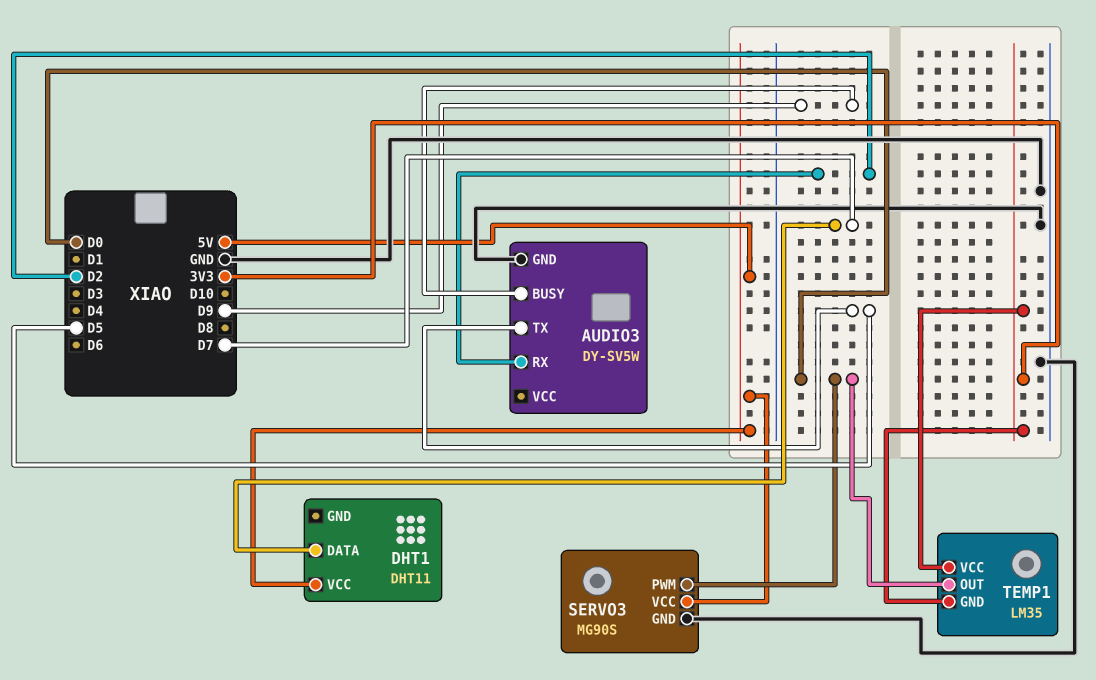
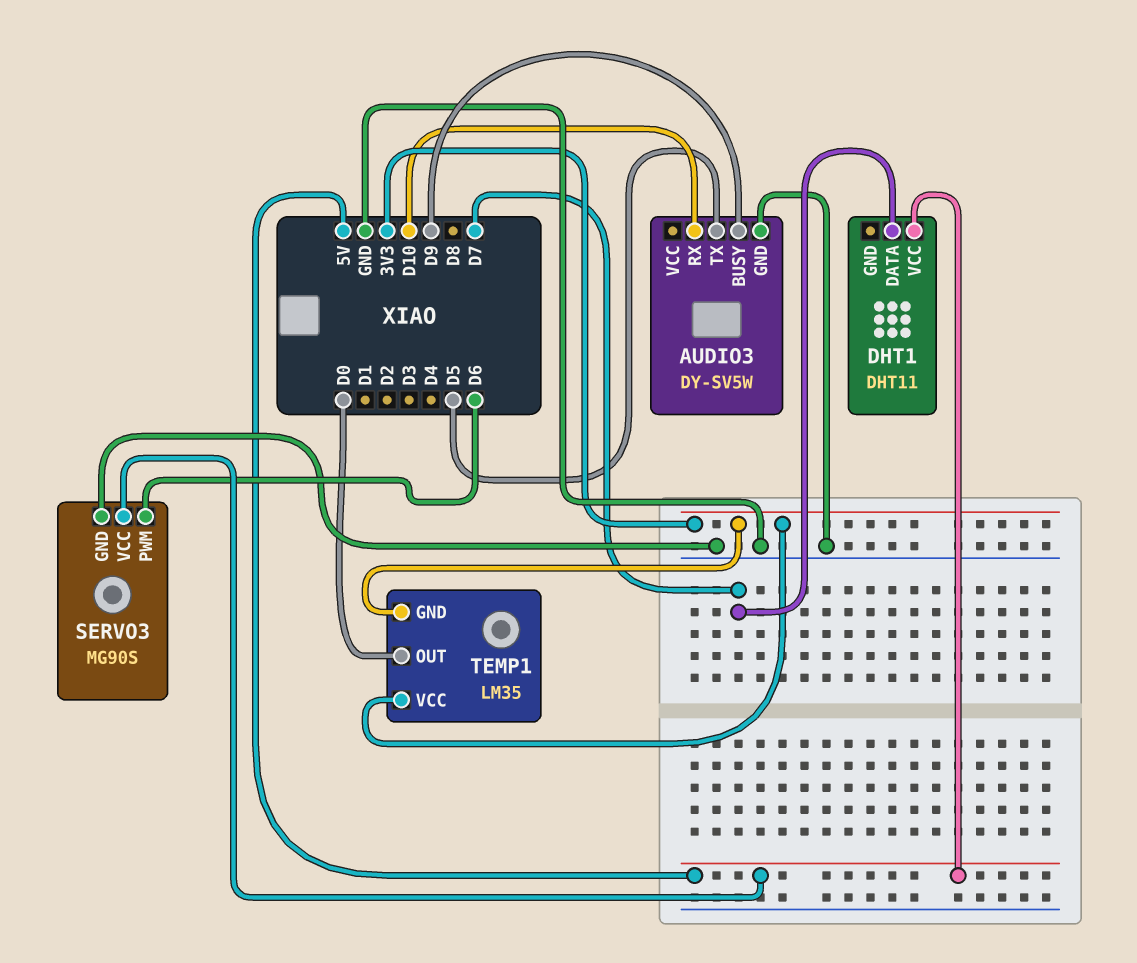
AUDIO3 pin RX: D2 -> D10
SERVO3 pin PWM: D0 -> D6

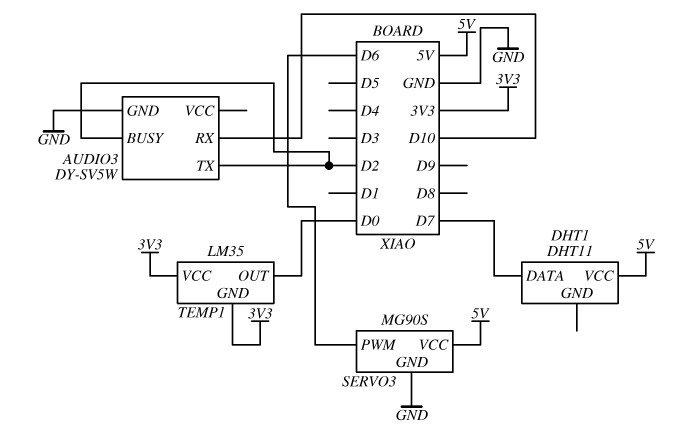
AUDIO3 pin BUSY: D9 -> D2
AUDIO3 pin TX: D5 -> D2

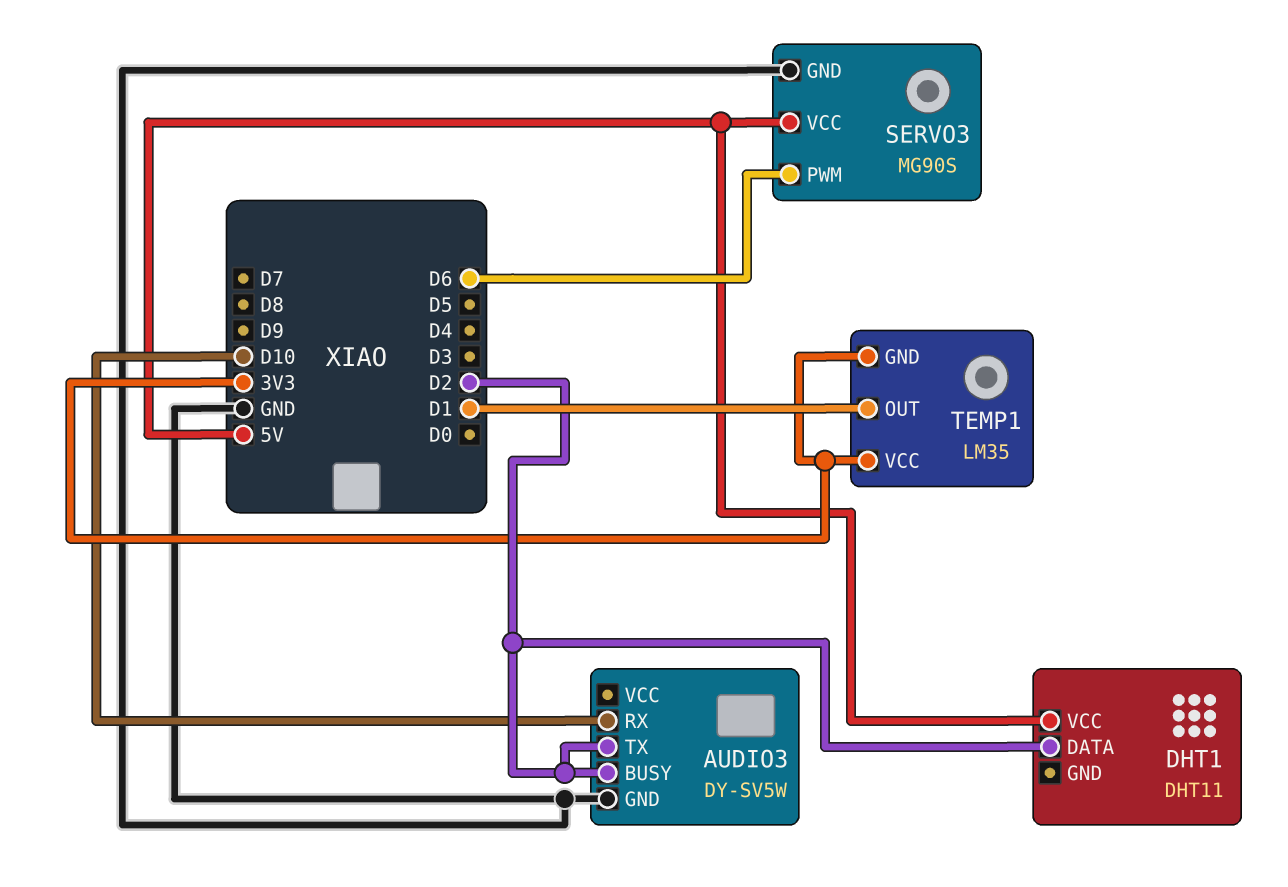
DHT1 pin DATA: D7 -> D2
TEMP1 pin OUT: D0 -> D1

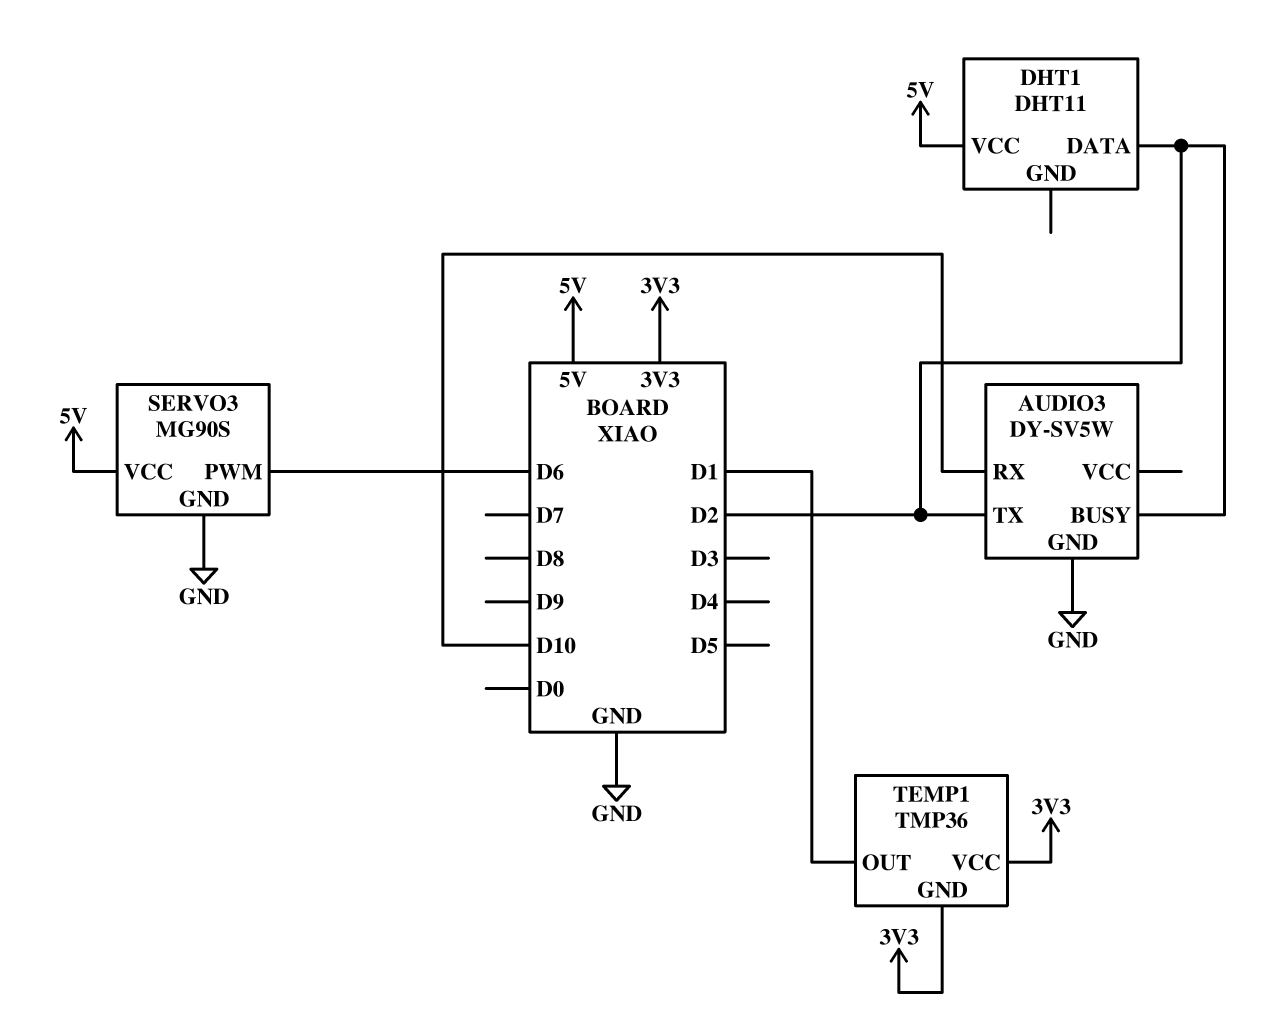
TEMP1: LM35 -> TMP36

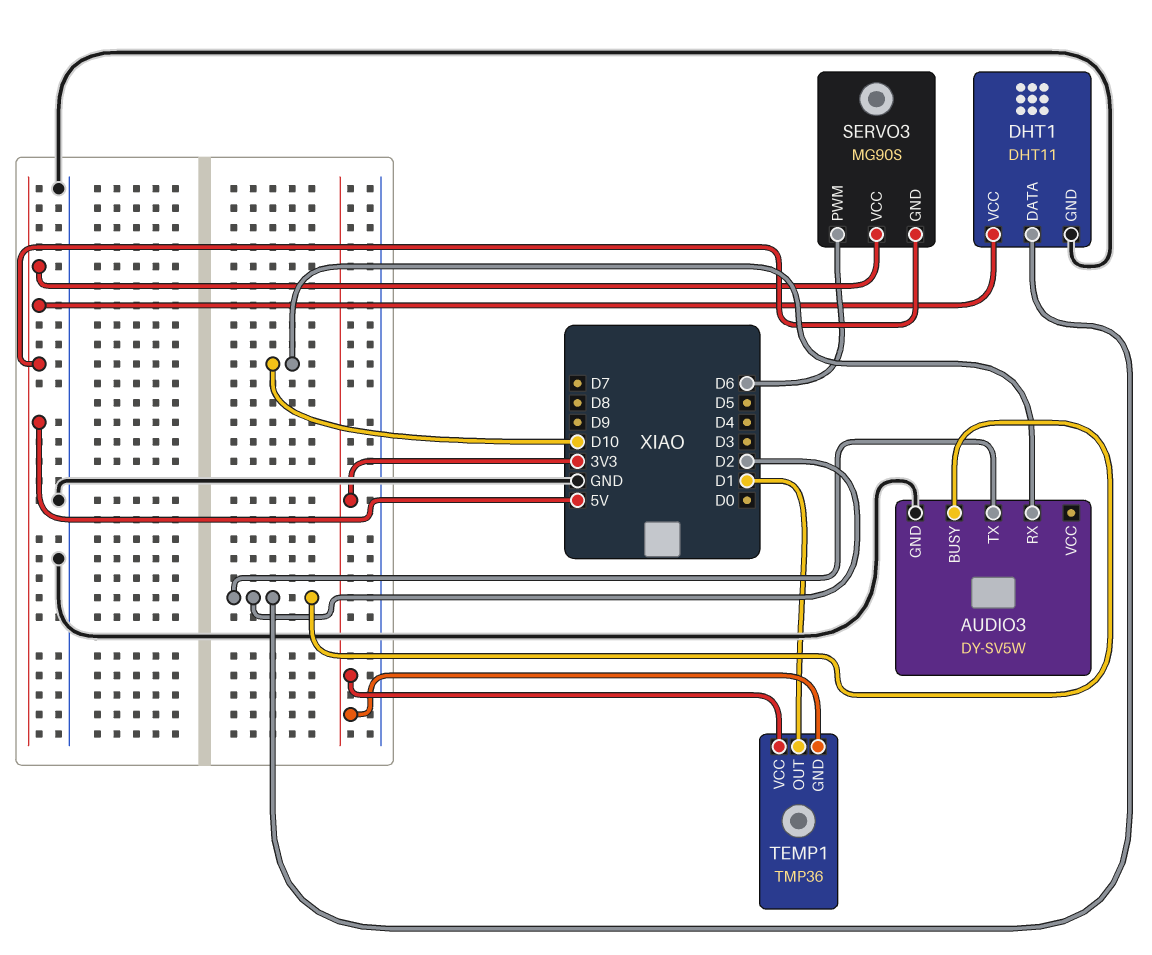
DHT1 pin GND: none -> GND
SERVO3 pin GND: GND -> 5V

